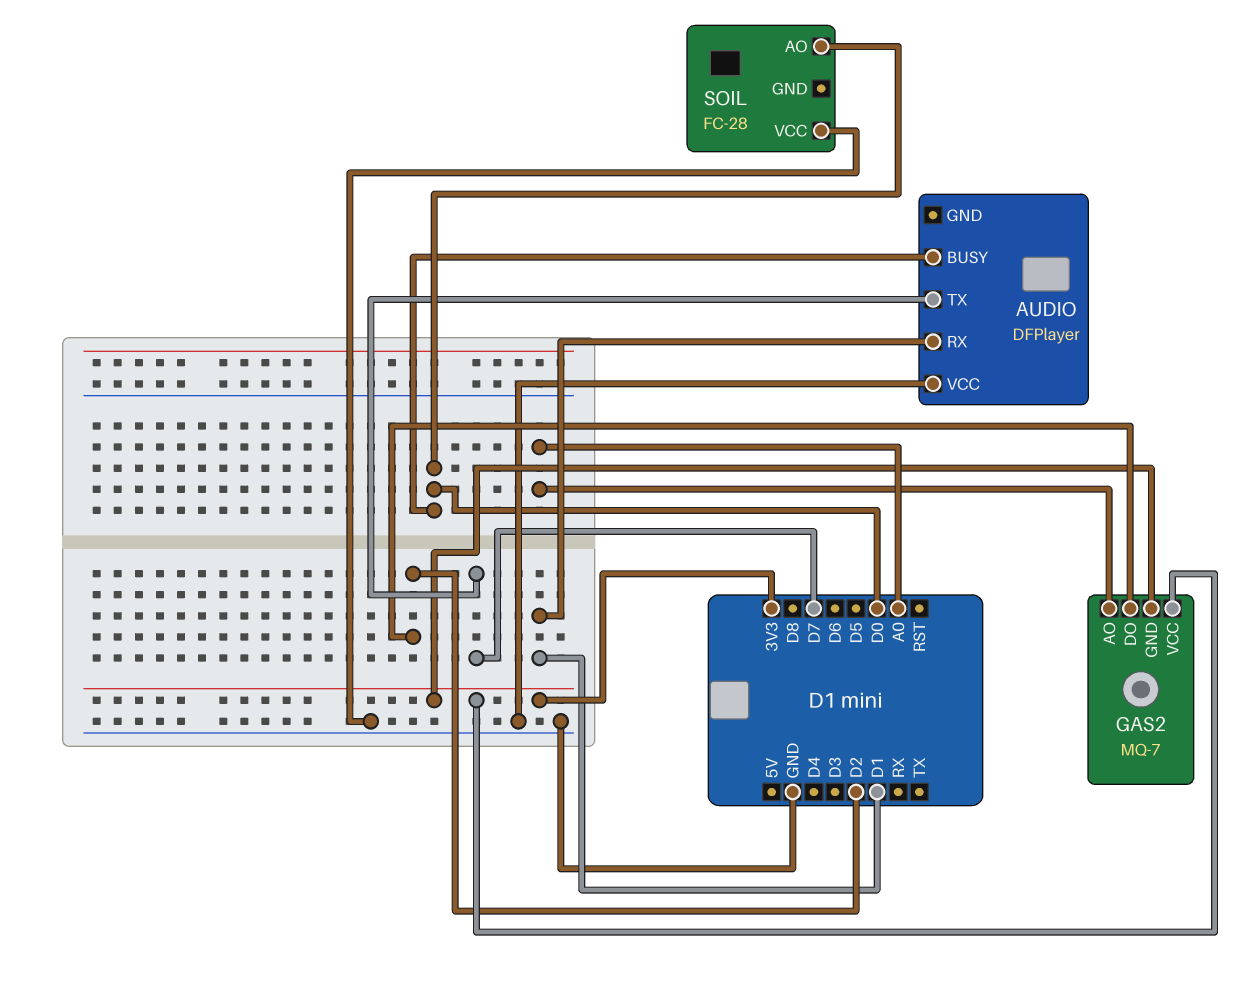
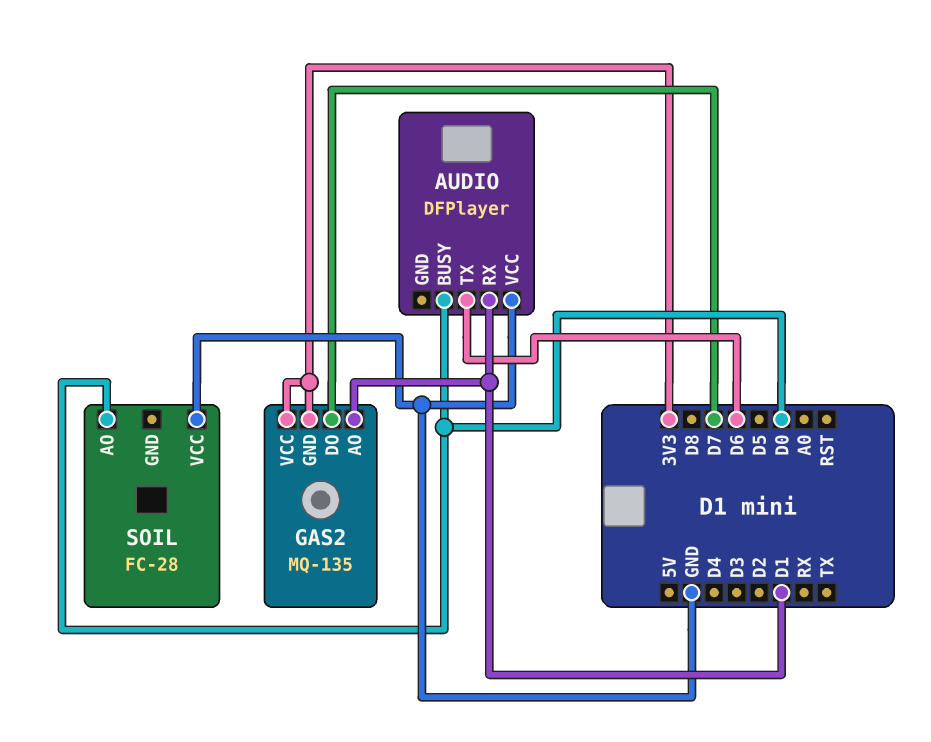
AUDIO pin TX: D7 -> D6
GAS2: MQ-7 -> MQ-135
GAS2 pin AO: A0 -> D1
GAS2 pin DO: D2 -> D7

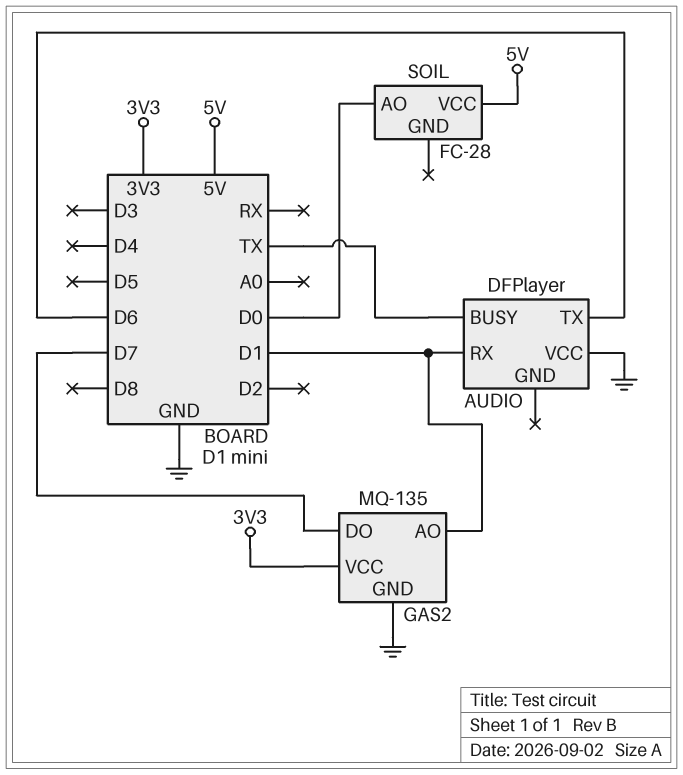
AUDIO pin BUSY: D0 -> TX
GAS2 pin GND: 3V3 -> GND
SOIL pin VCC: GND -> 5V

